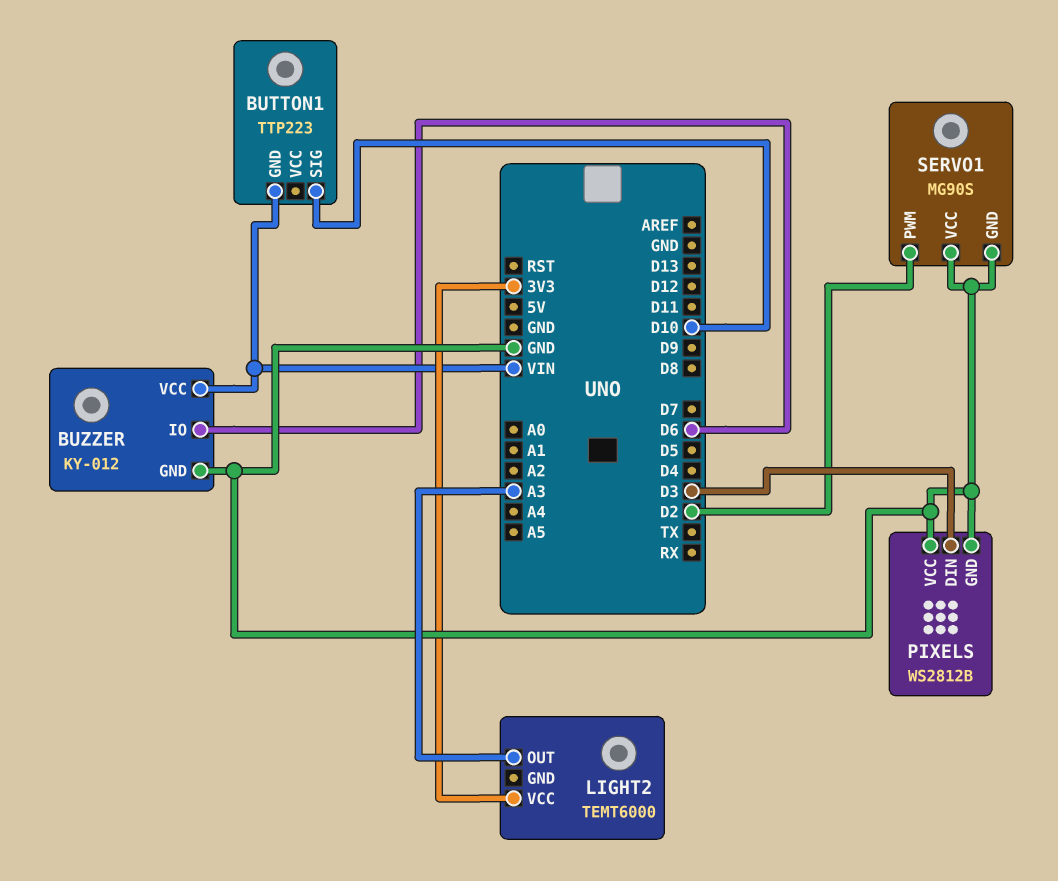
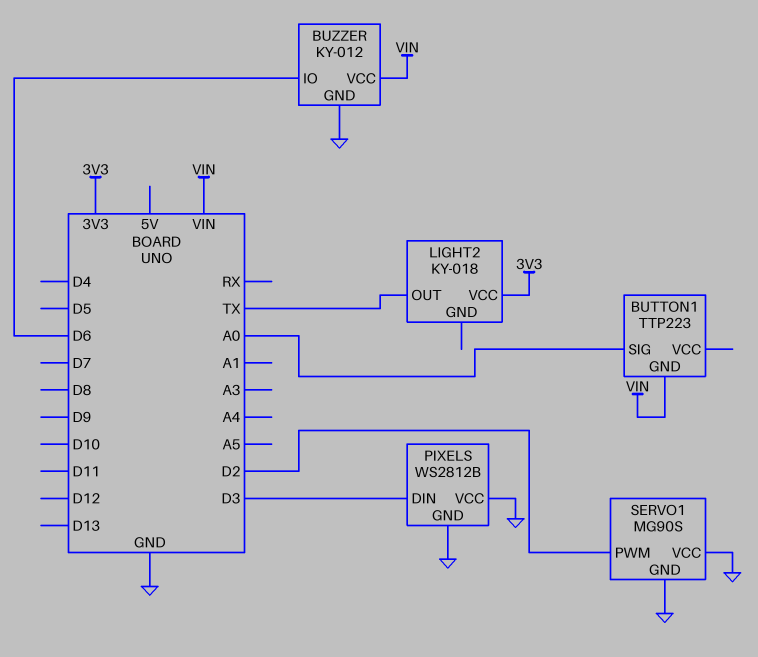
BUTTON1 pin SIG: D10 -> A0
LIGHT2: TEMT6000 -> KY-018
LIGHT2 pin OUT: A3 -> TX

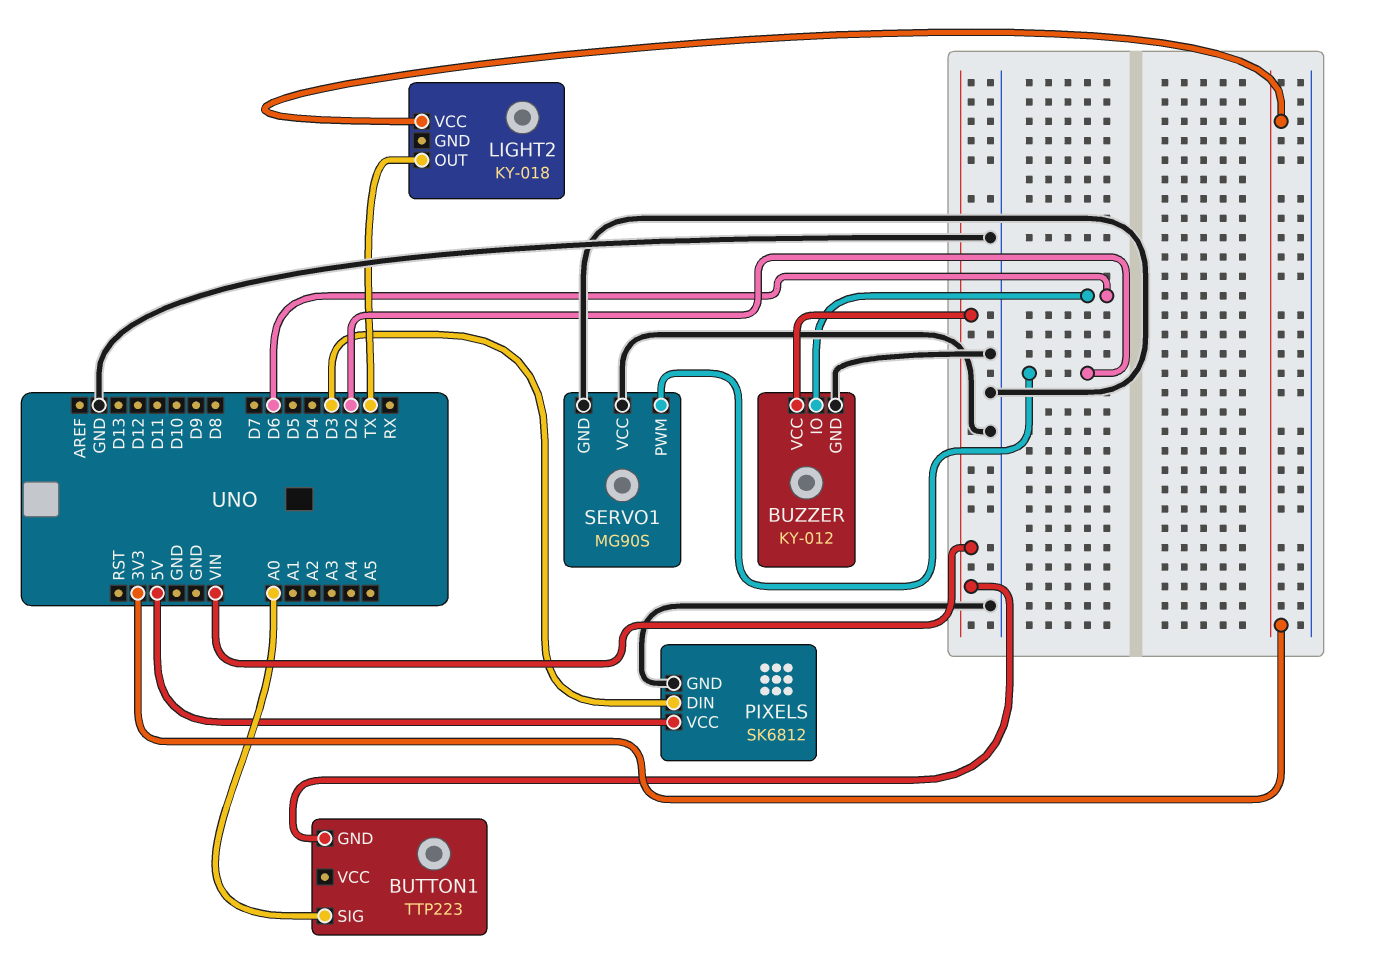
PIXELS: WS2812B -> SK6812
PIXELS pin VCC: GND -> 5V

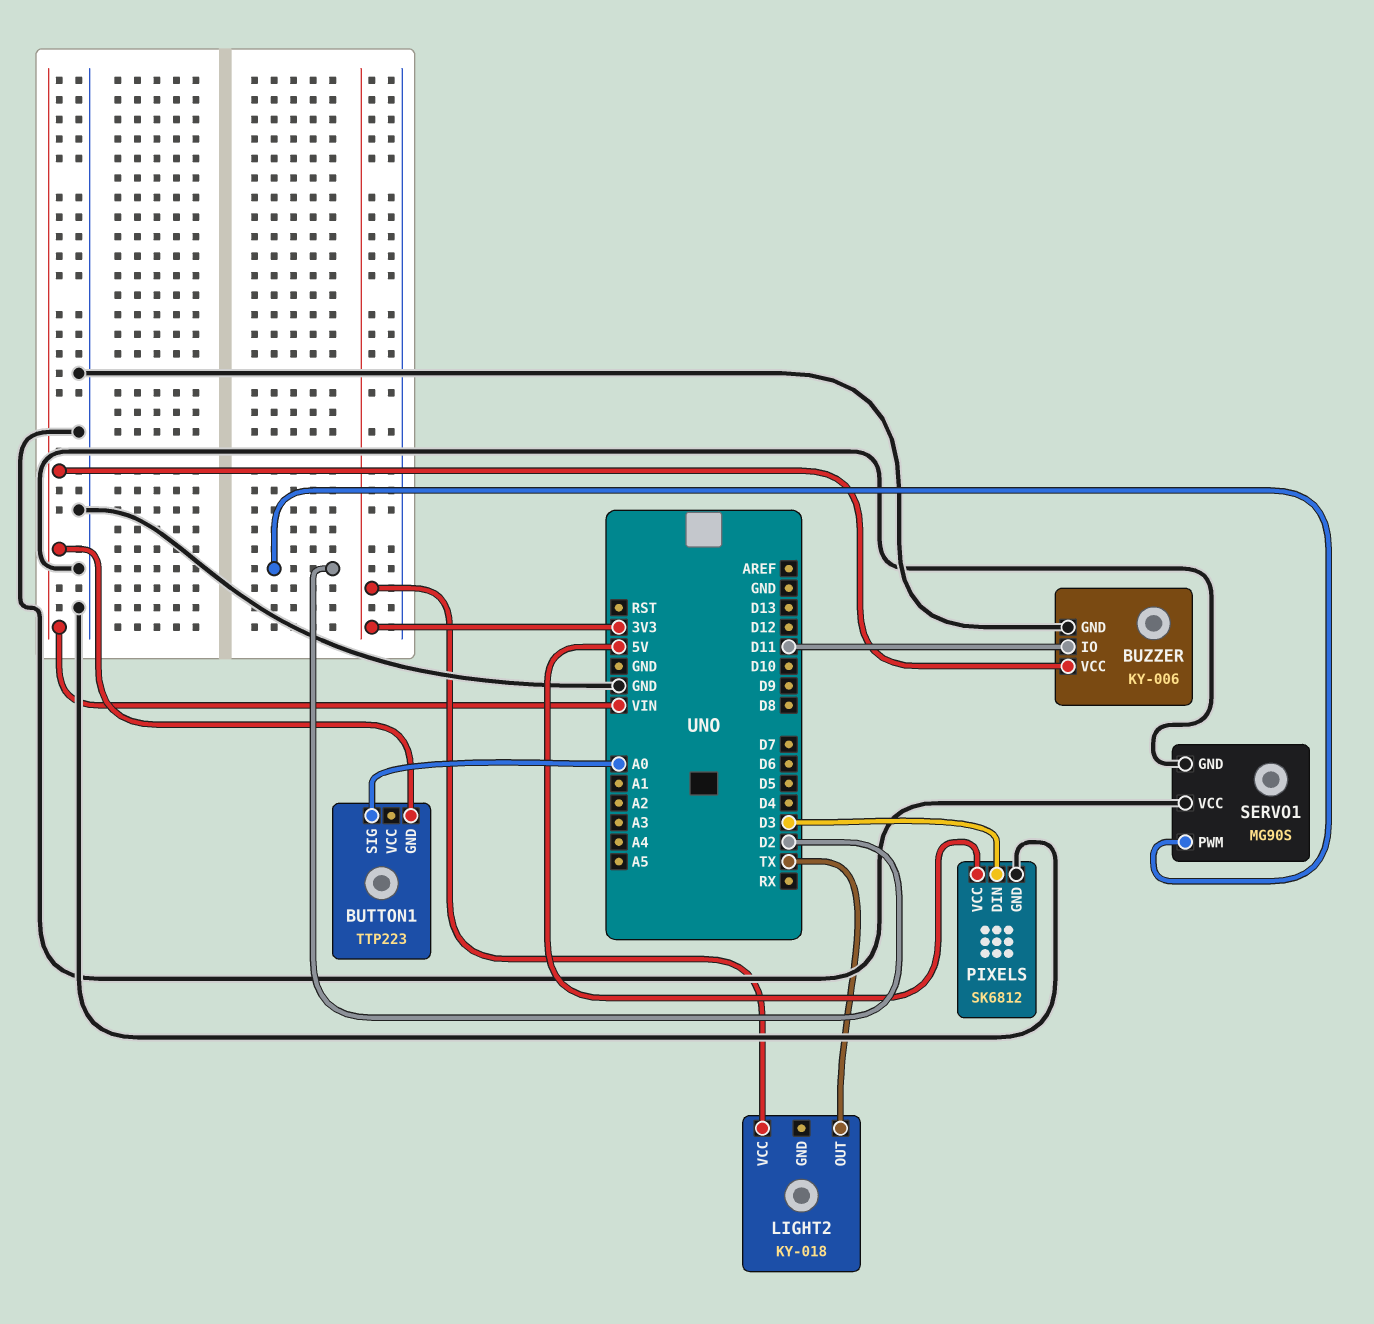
BUZZER: KY-012 -> KY-006
BUZZER pin IO: D6 -> D11

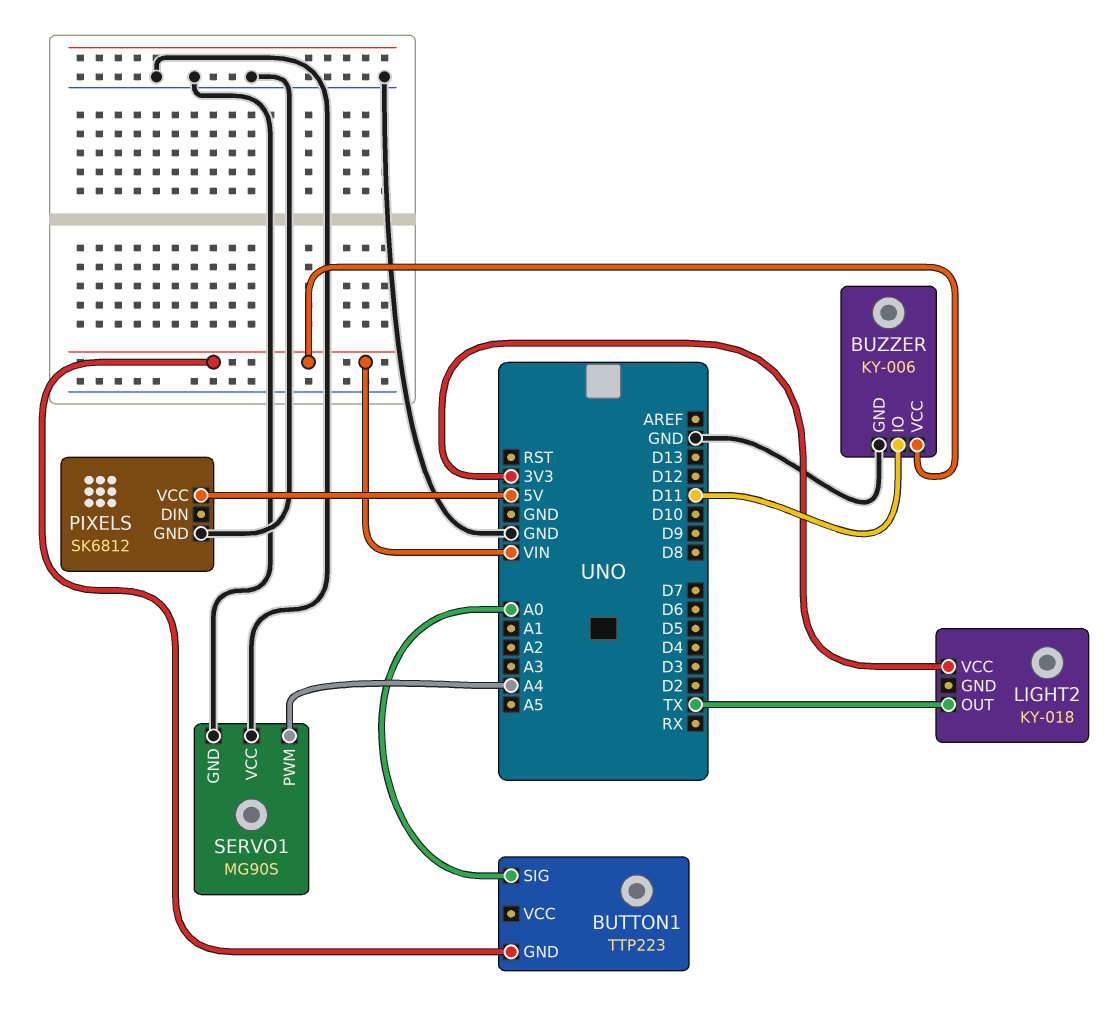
PIXELS pin DIN: D3 -> none
SERVO1 pin PWM: D2 -> A4

